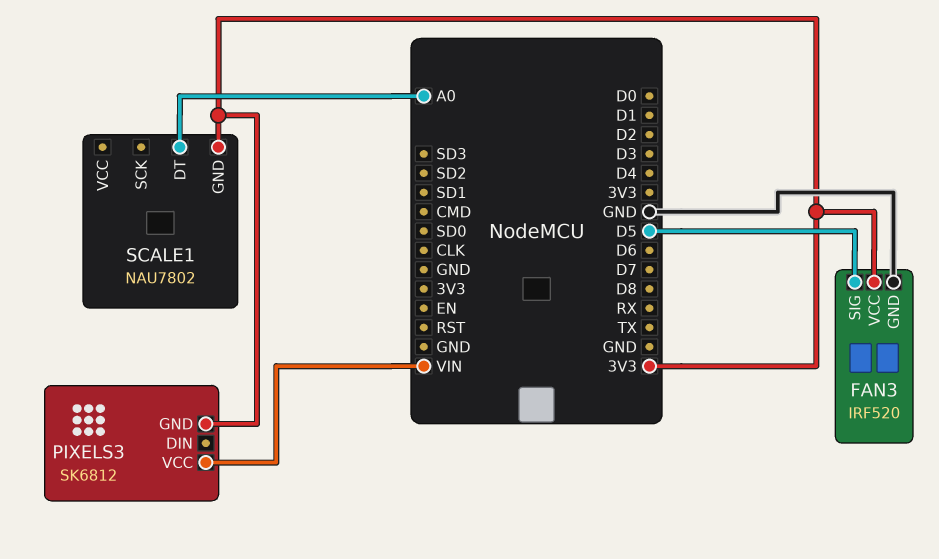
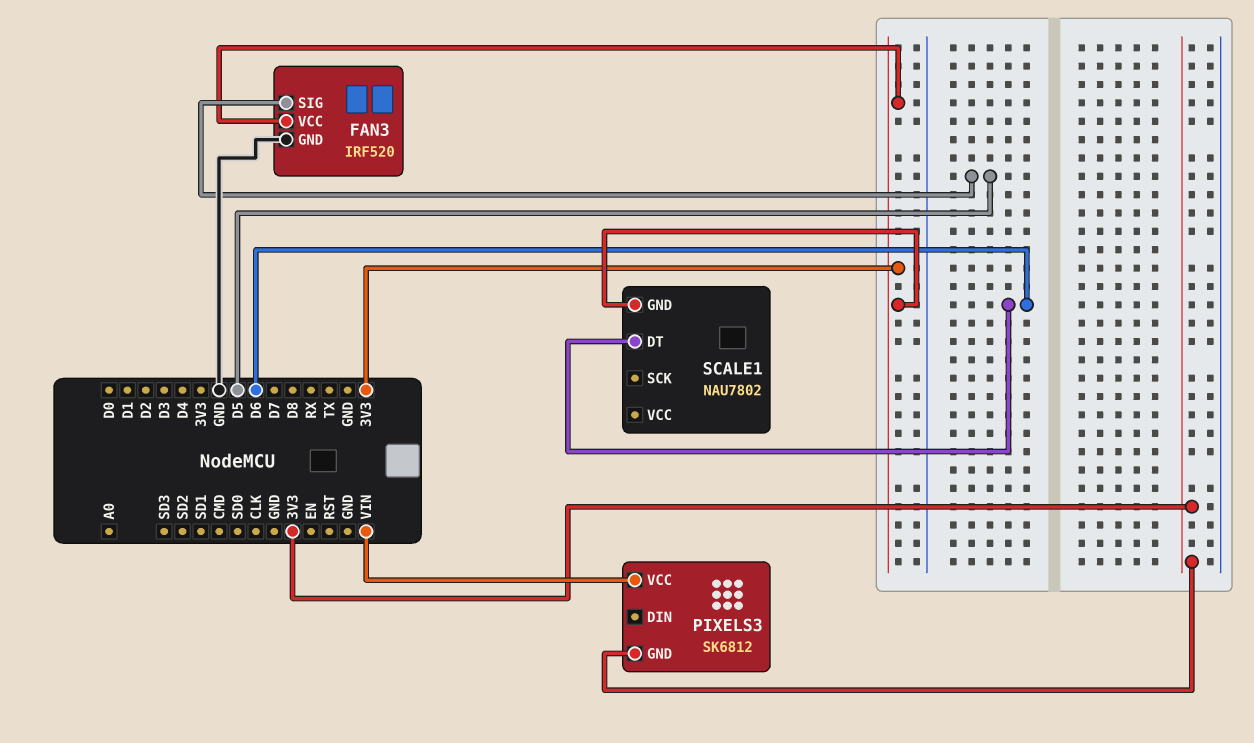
SCALE1 pin DT: A0 -> D6

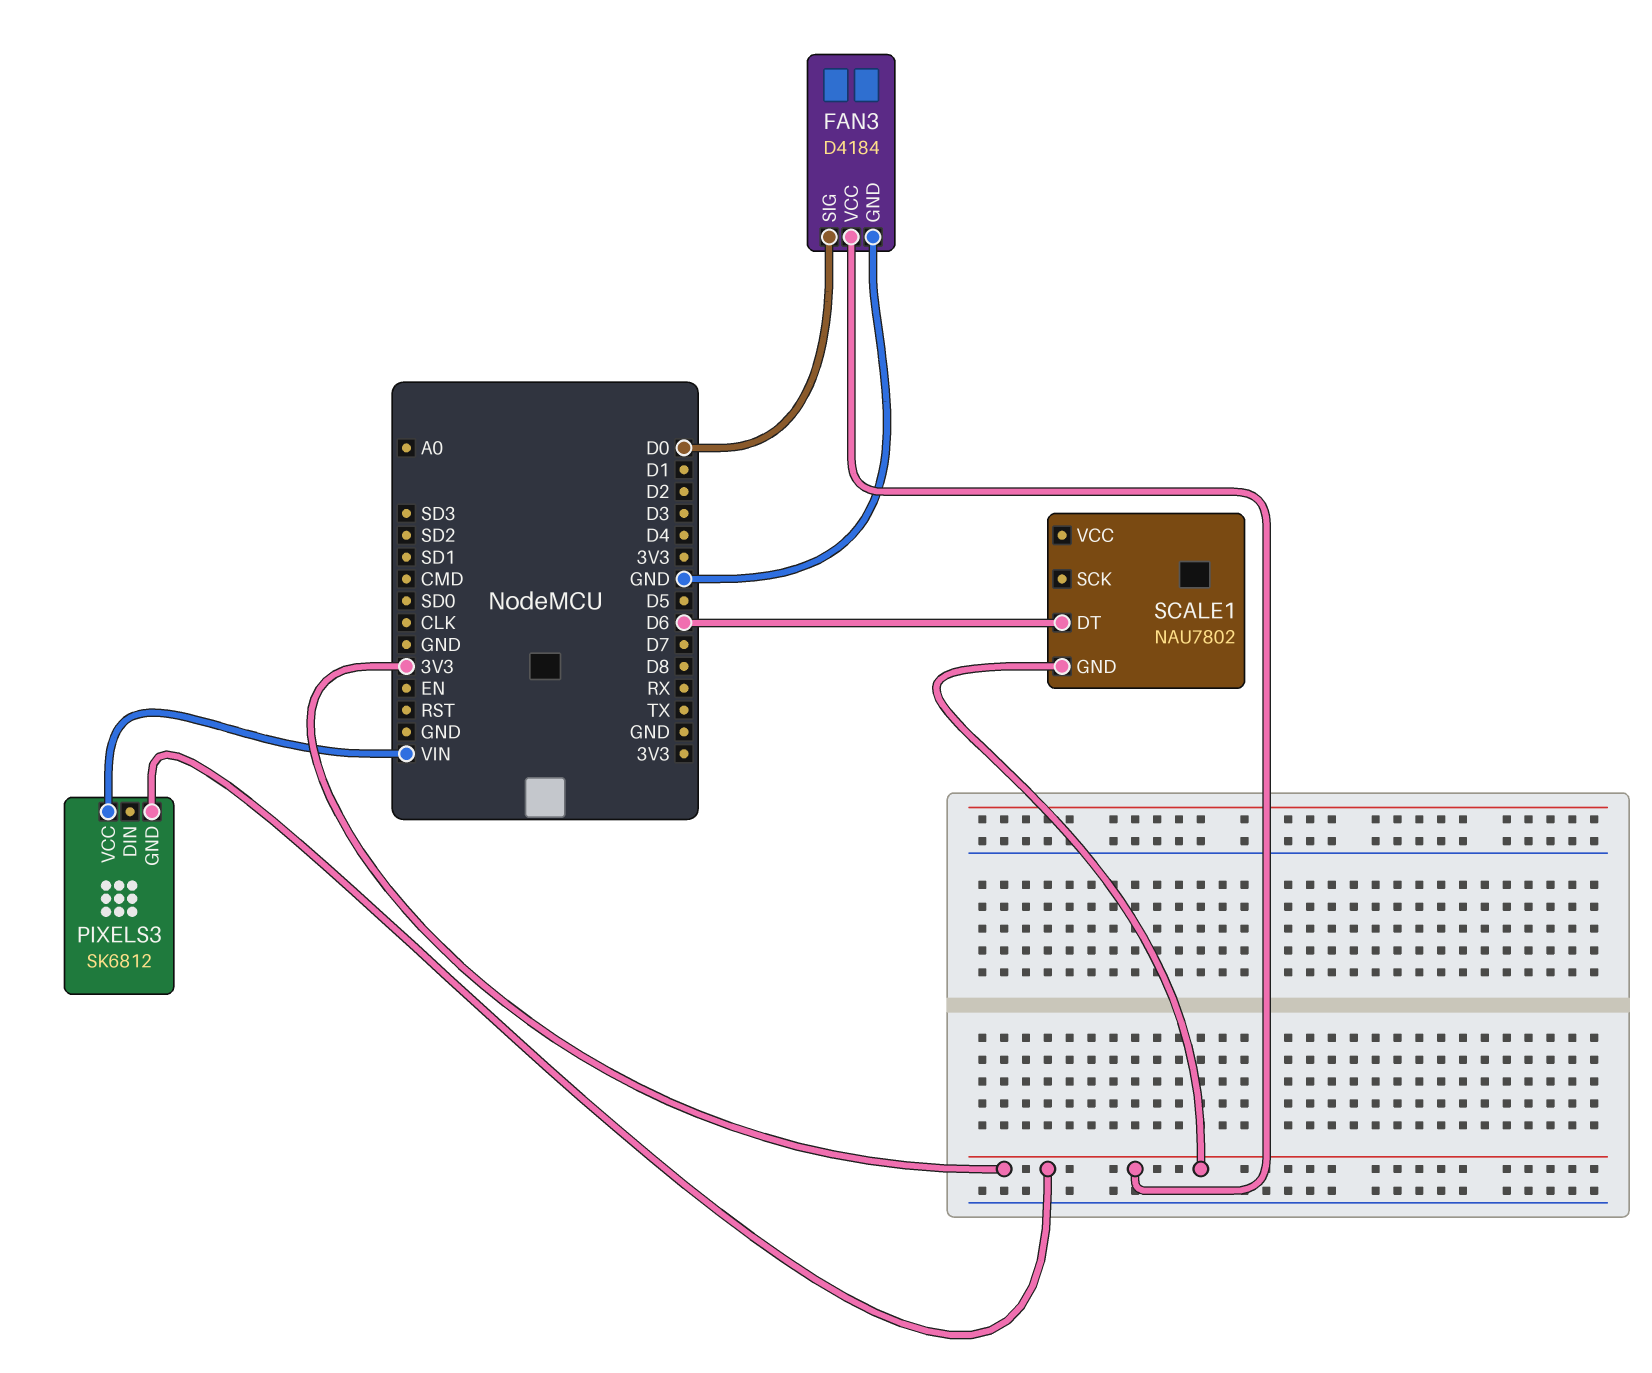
FAN3: IRF520 -> D4184
FAN3 pin SIG: D5 -> D0

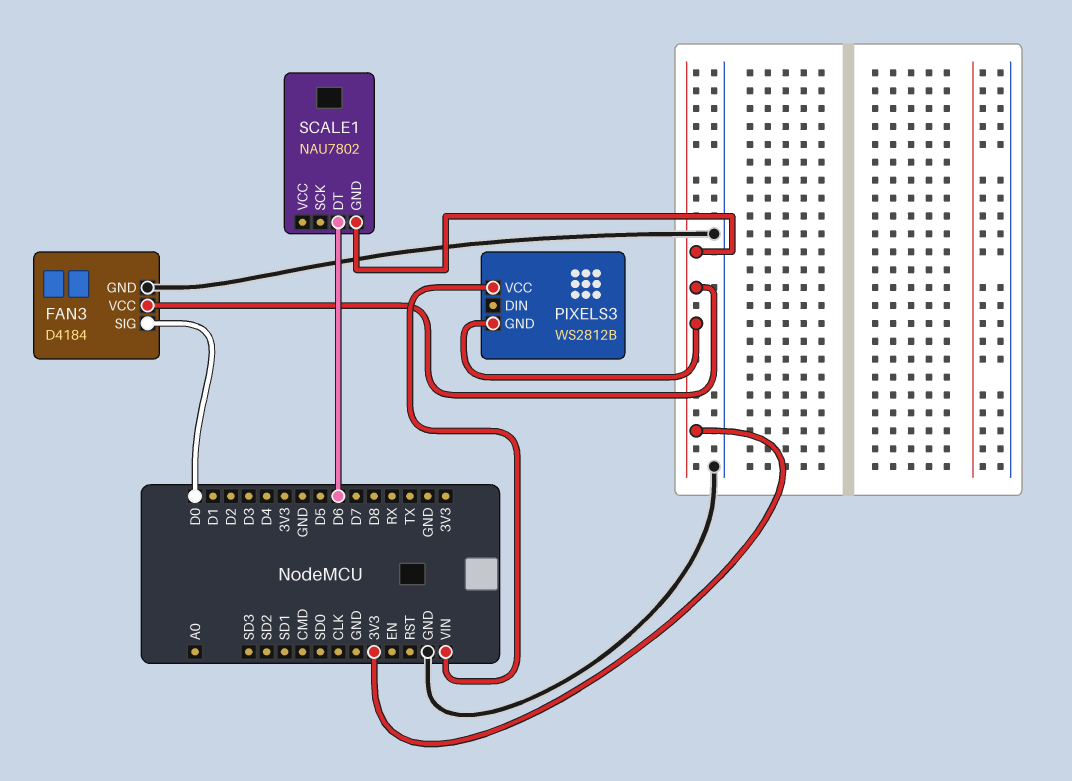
PIXELS3: SK6812 -> WS2812B

